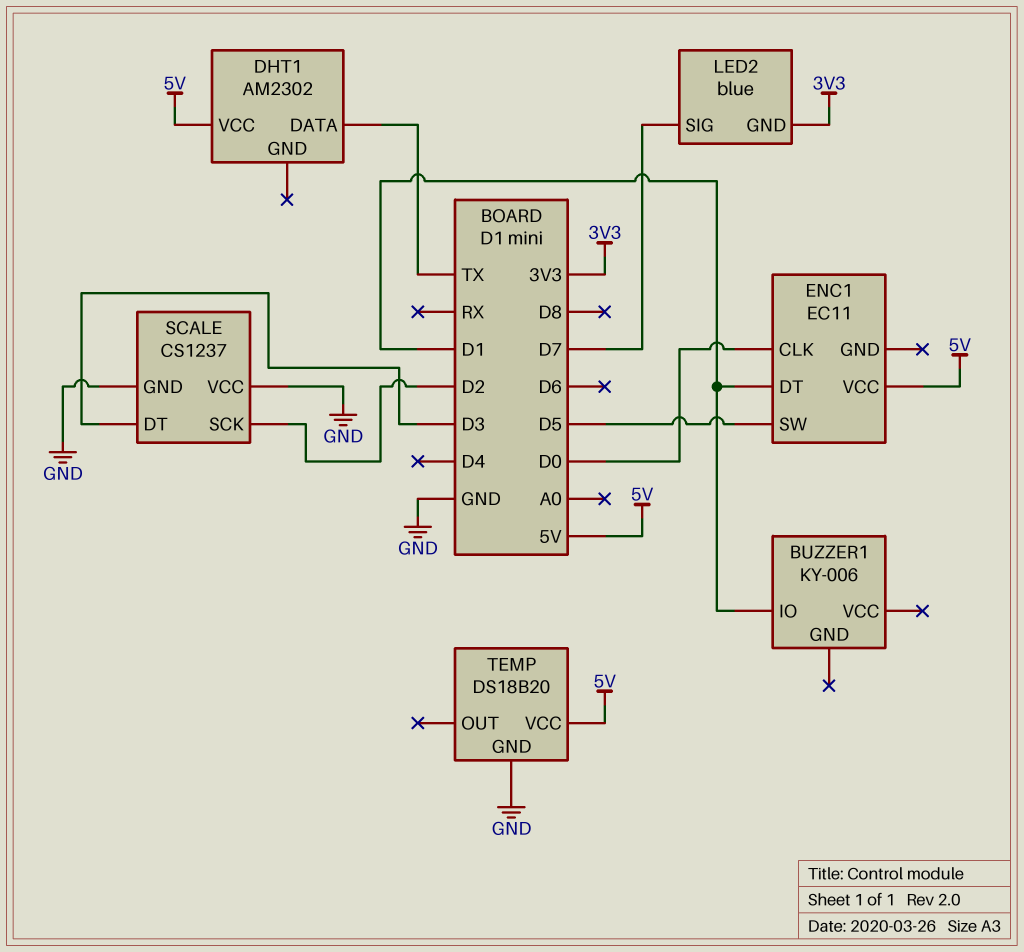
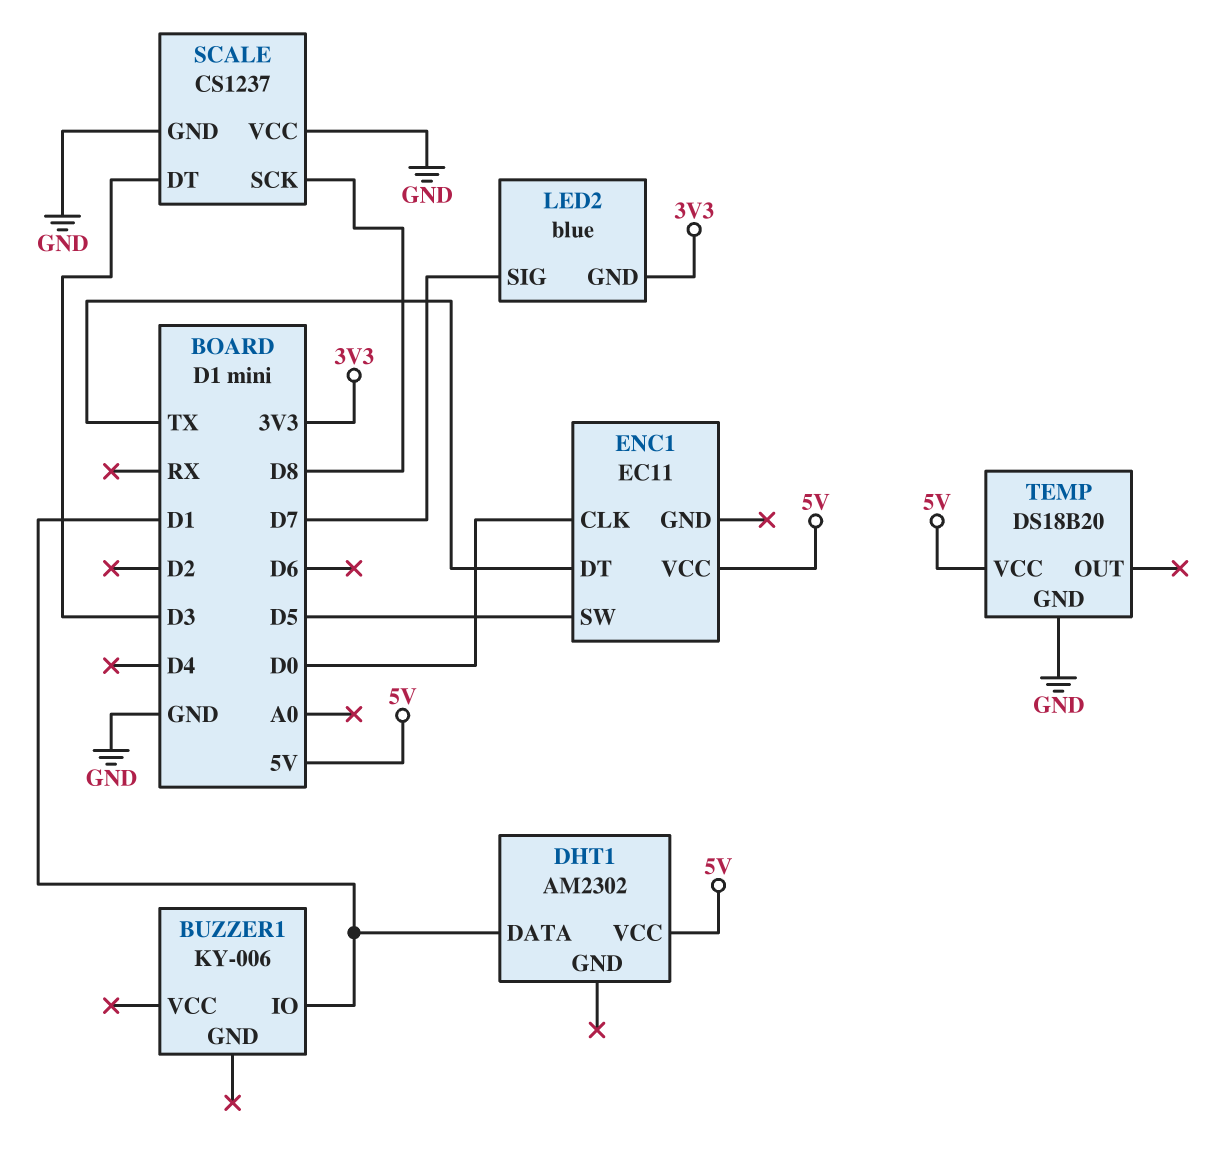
DHT1 pin DATA: TX -> D1
ENC1 pin DT: D1 -> TX
SCALE pin SCK: D2 -> D8

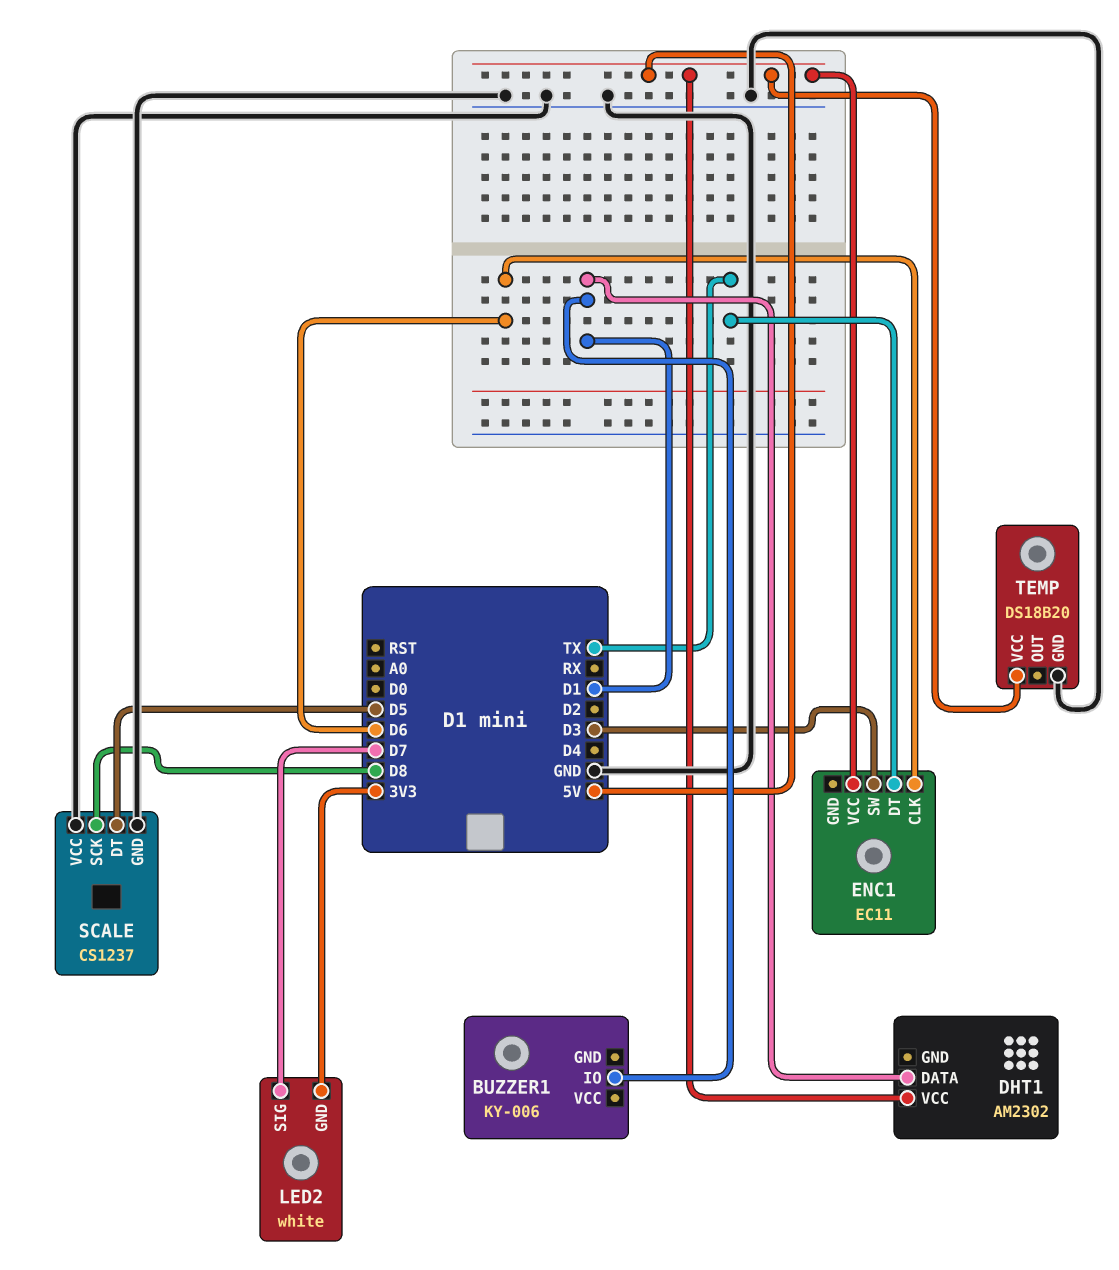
ENC1 pin CLK: D0 -> D6
ENC1 pin SW: D5 -> D3
LED2: blue -> white
SCALE pin DT: D3 -> D5

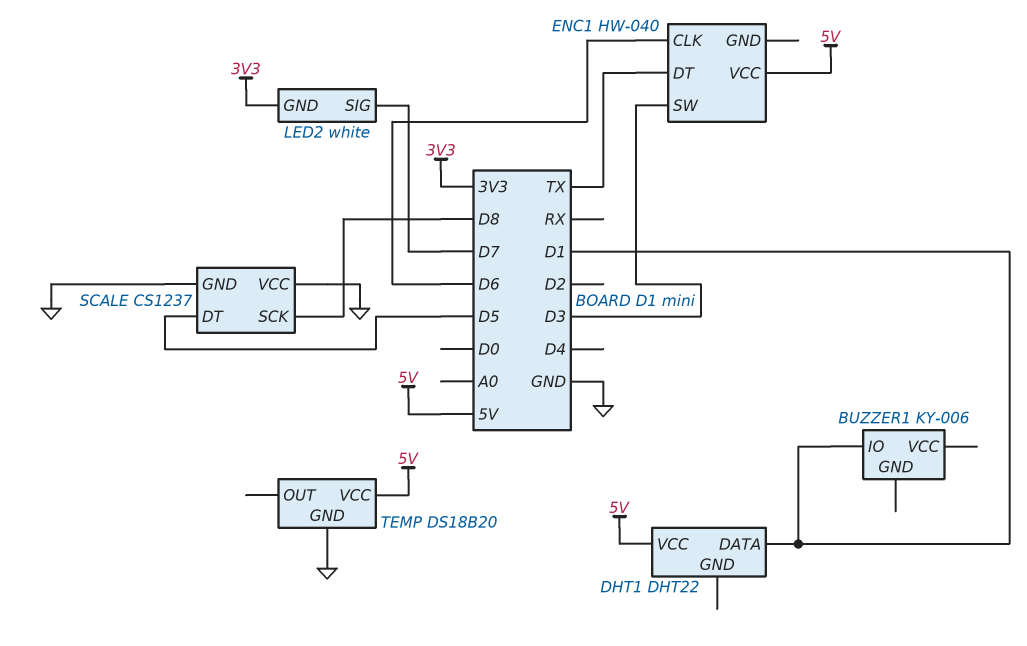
DHT1: AM2302 -> DHT22
ENC1: EC11 -> HW-040

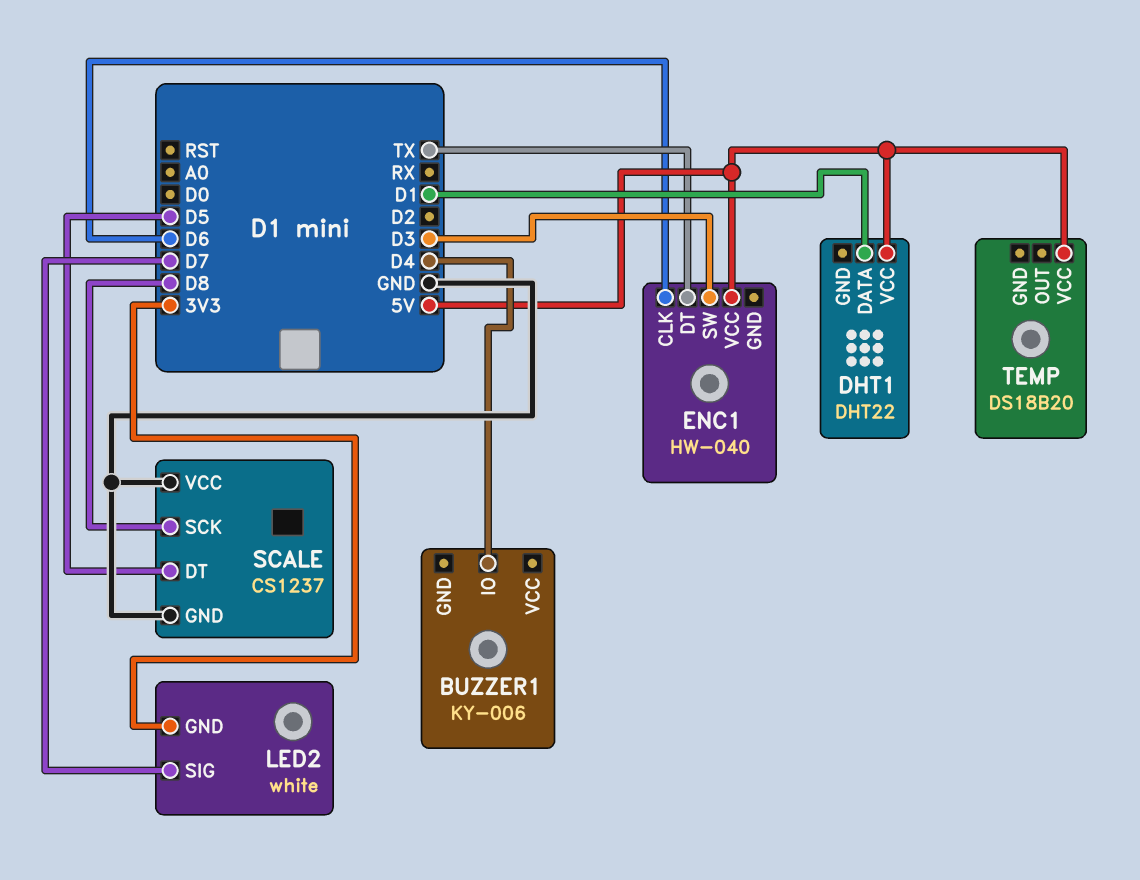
BUZZER1 pin IO: D1 -> D4
TEMP pin GND: GND -> none

